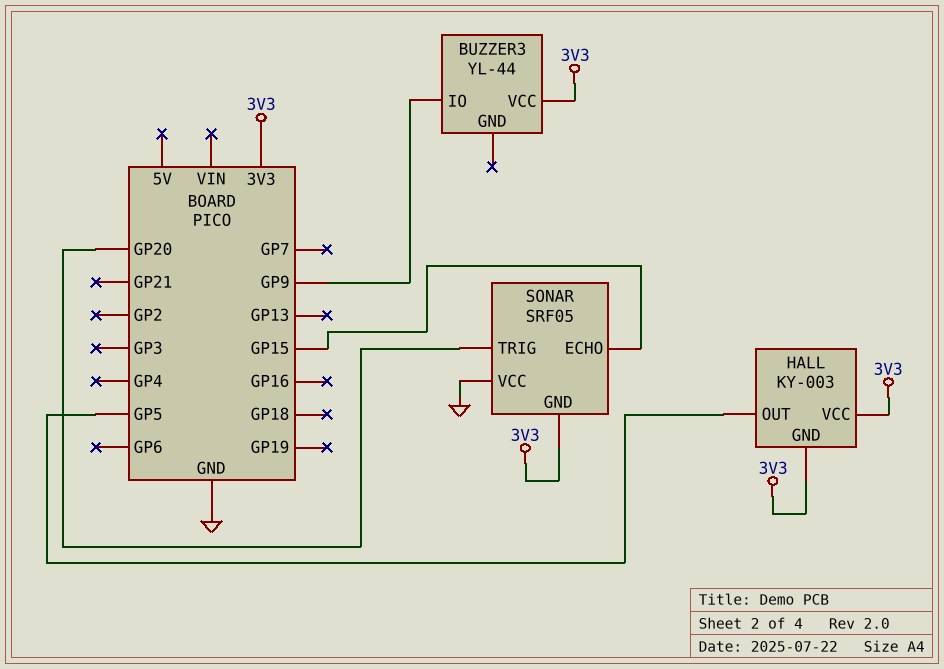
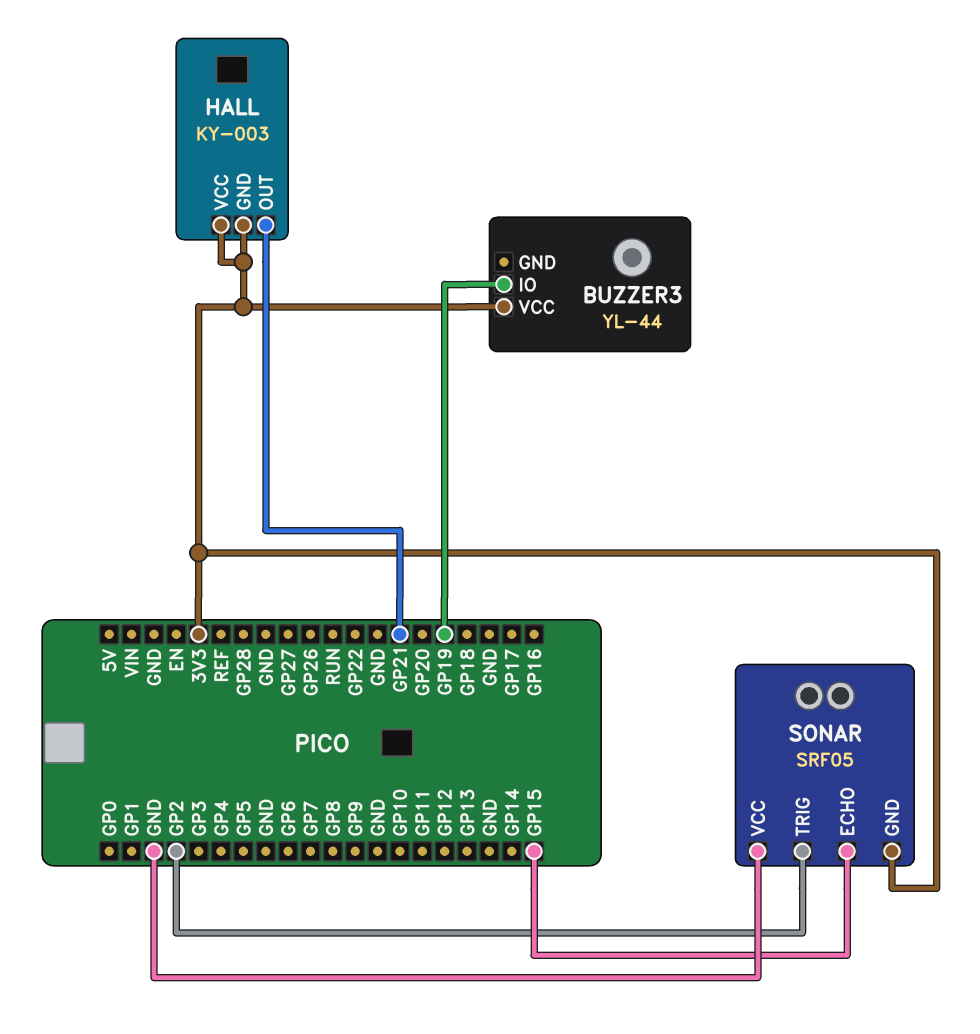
BUZZER3 pin IO: GP9 -> GP19
HALL pin OUT: GP5 -> GP21
SONAR pin TRIG: GP20 -> GP2

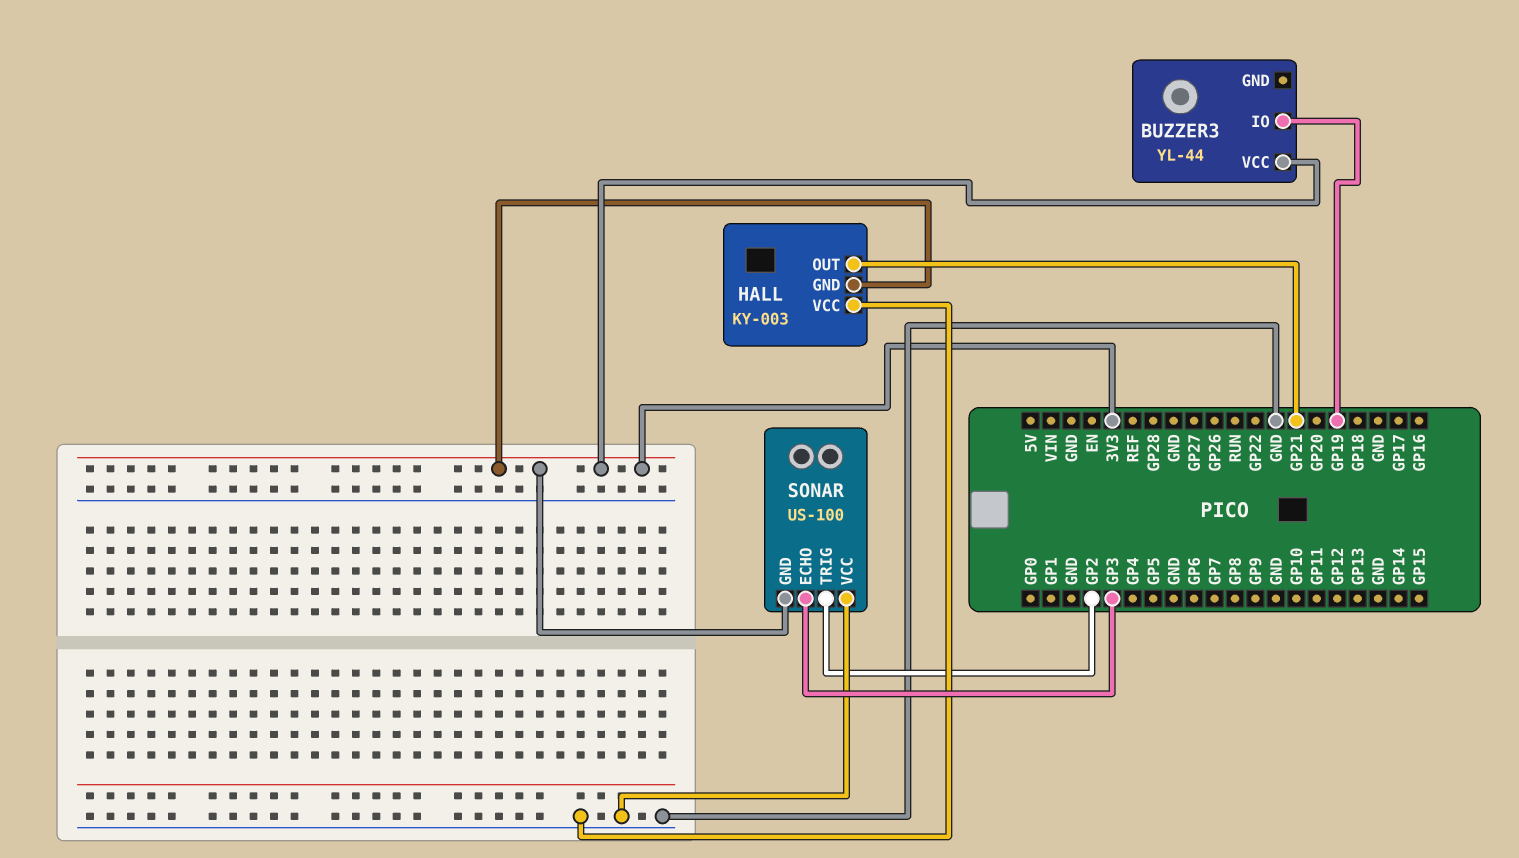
HALL pin VCC: 3V3 -> GND
SONAR: SRF05 -> US-100
SONAR pin ECHO: GP15 -> GP3

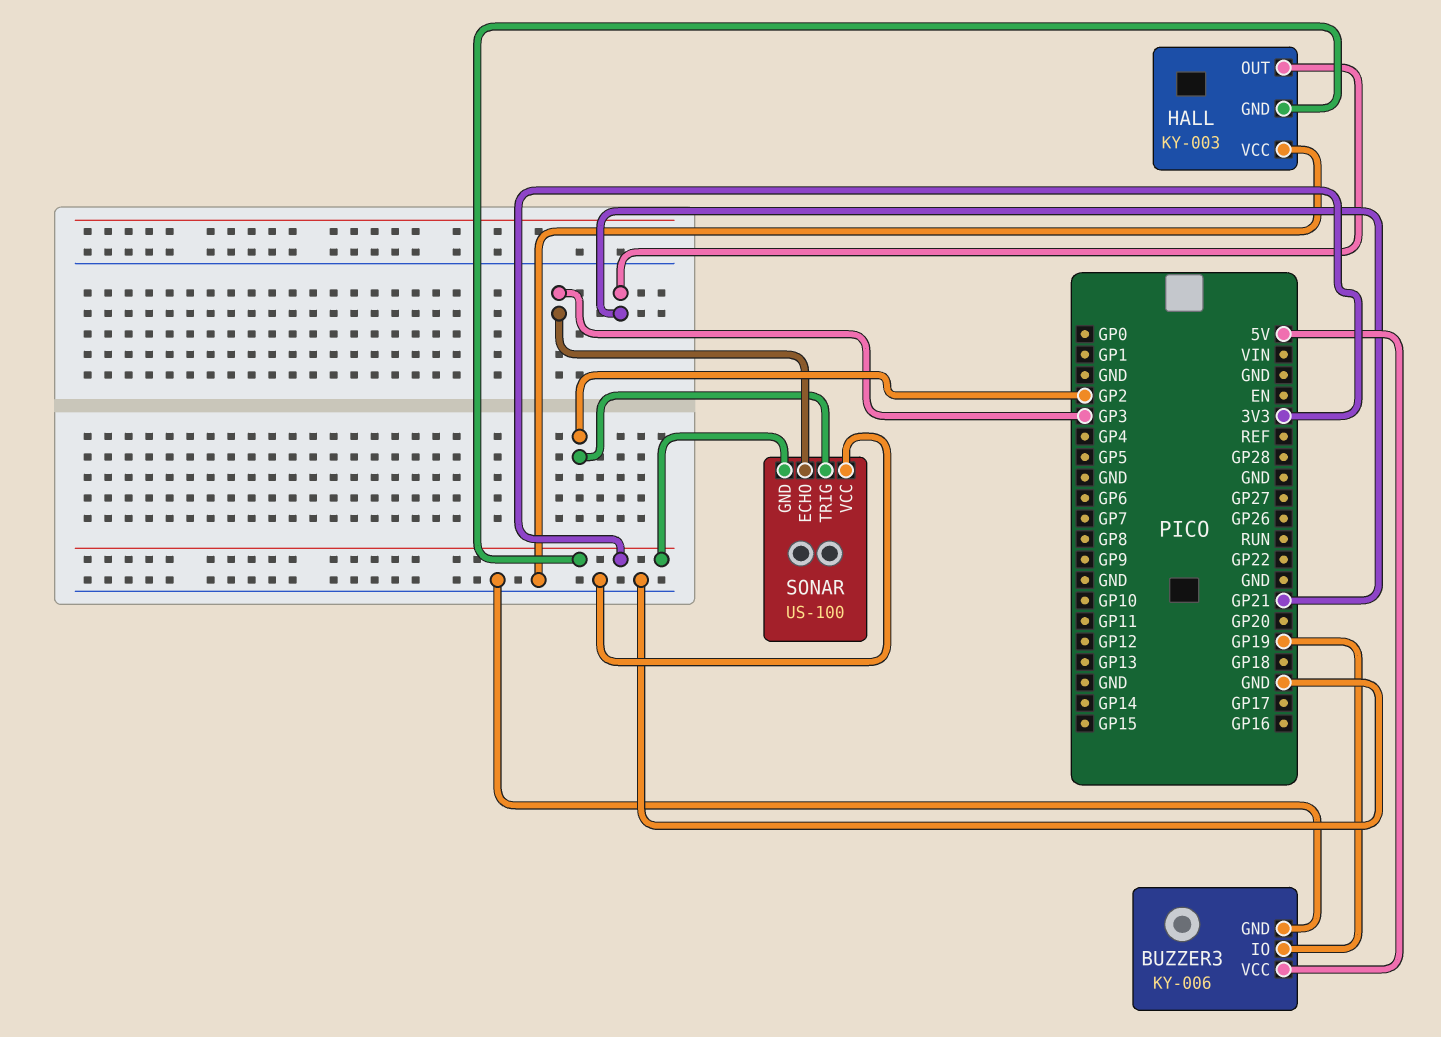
BUZZER3: YL-44 -> KY-006
BUZZER3 pin GND: none -> GND
BUZZER3 pin VCC: 3V3 -> 5V

